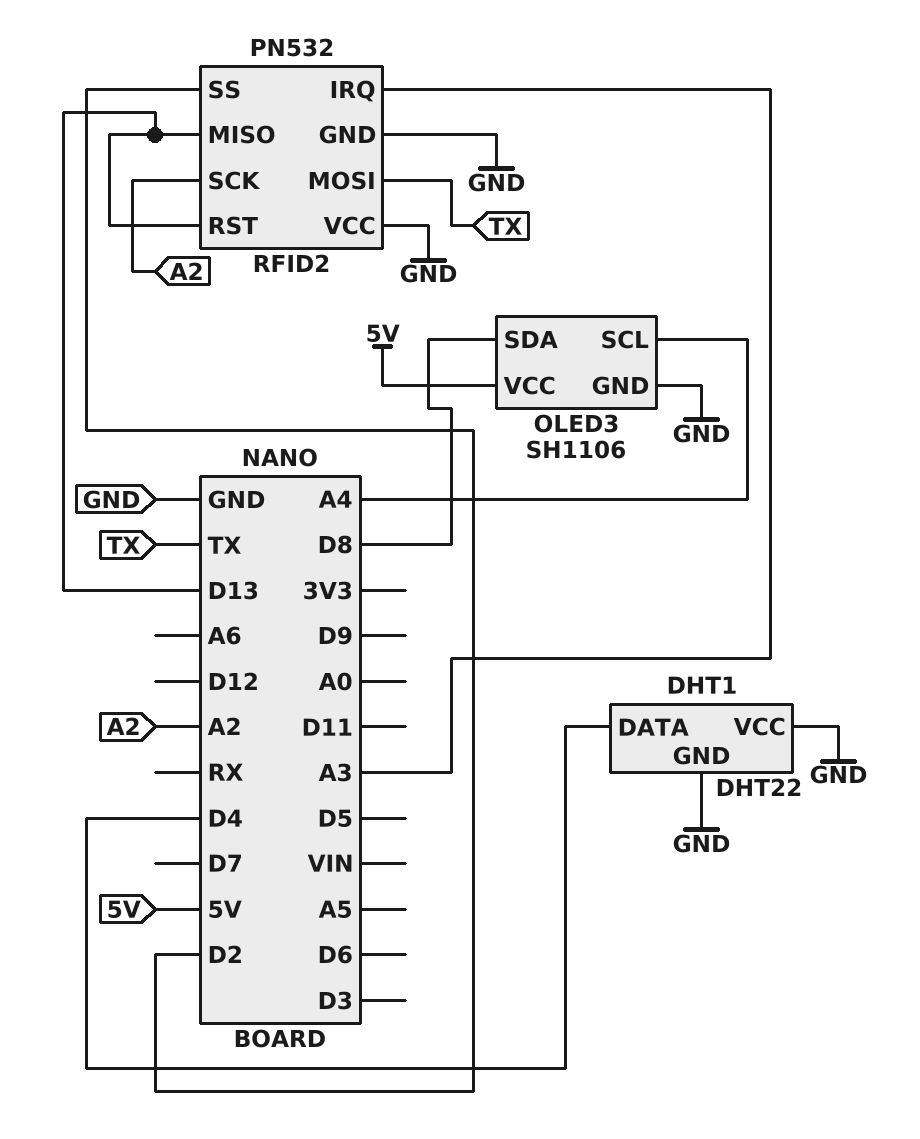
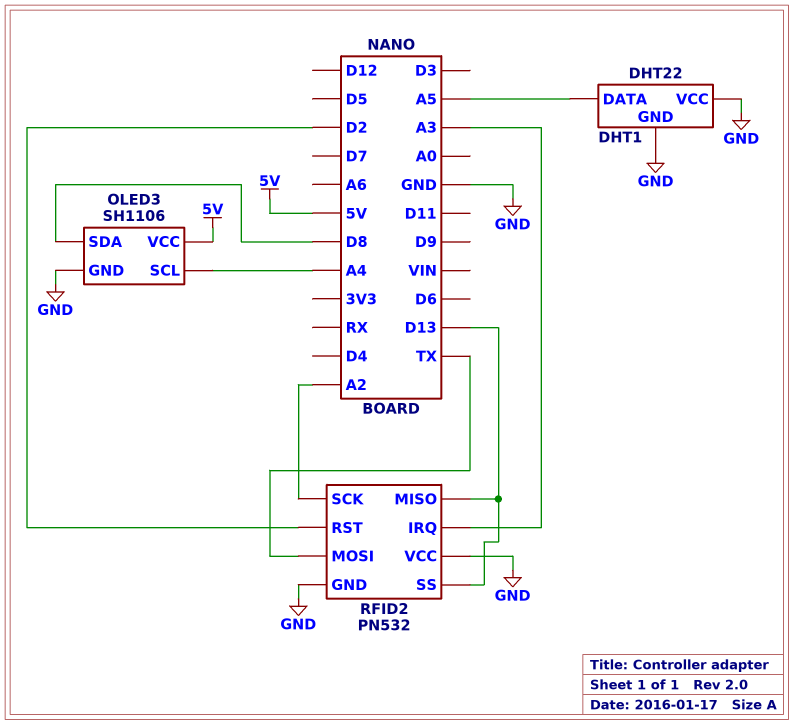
DHT1 pin DATA: D4 -> A5
RFID2 pin RST: D13 -> D2
RFID2 pin SS: D2 -> D13

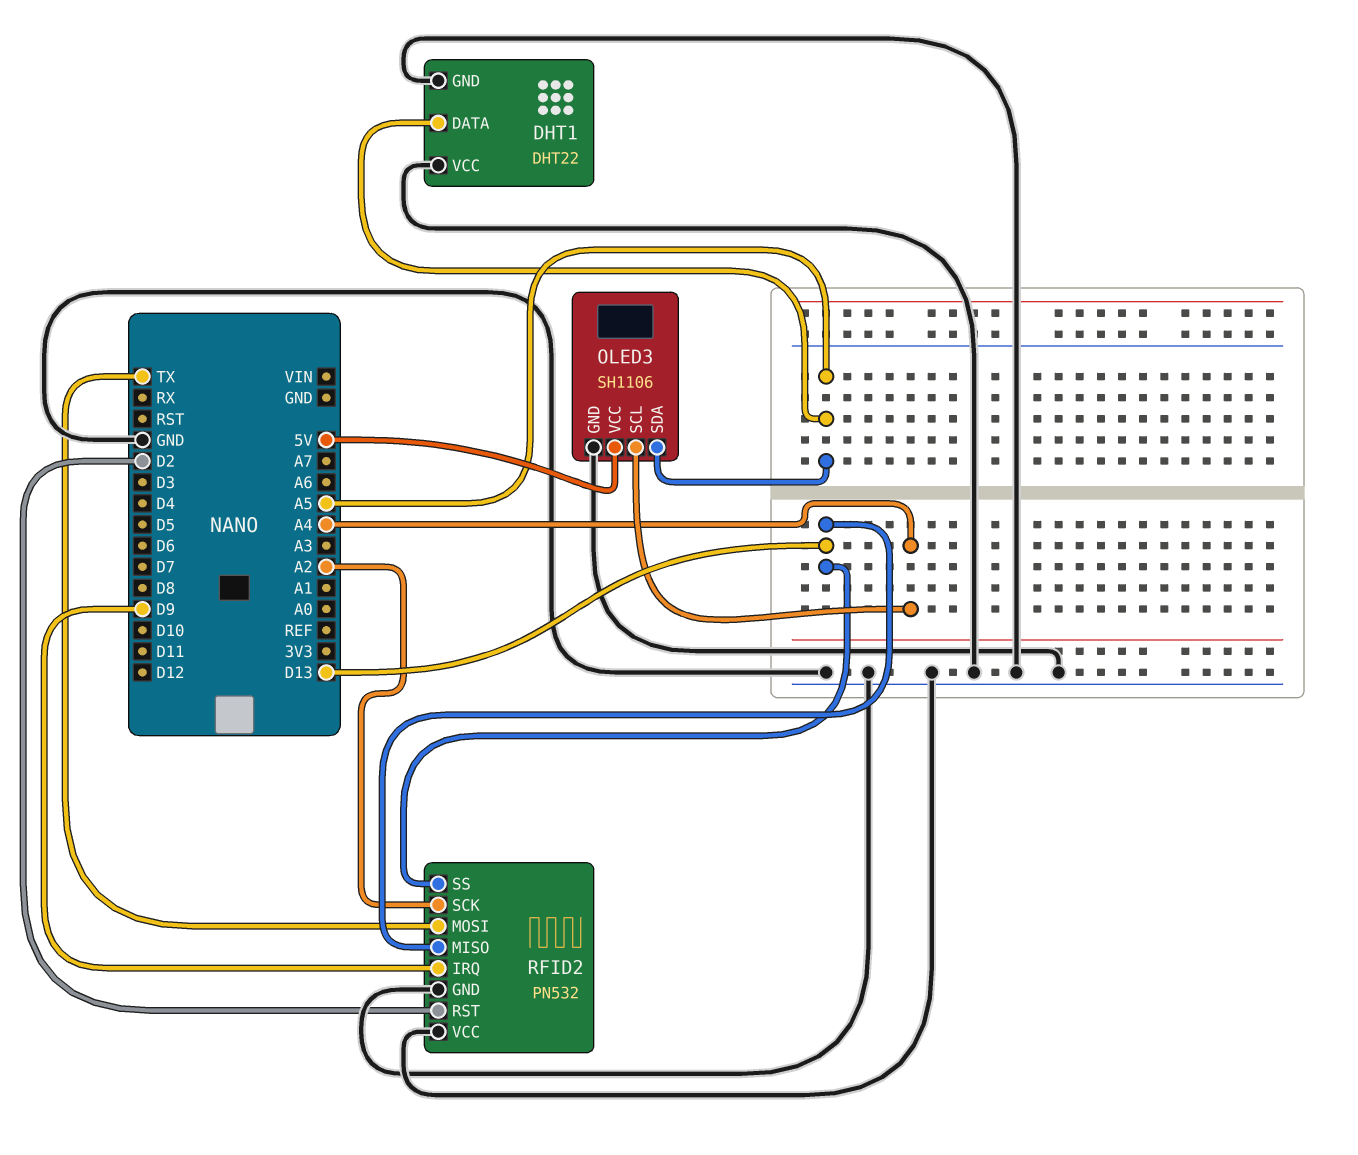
OLED3 pin SDA: D8 -> A5
RFID2 pin IRQ: A3 -> D9

